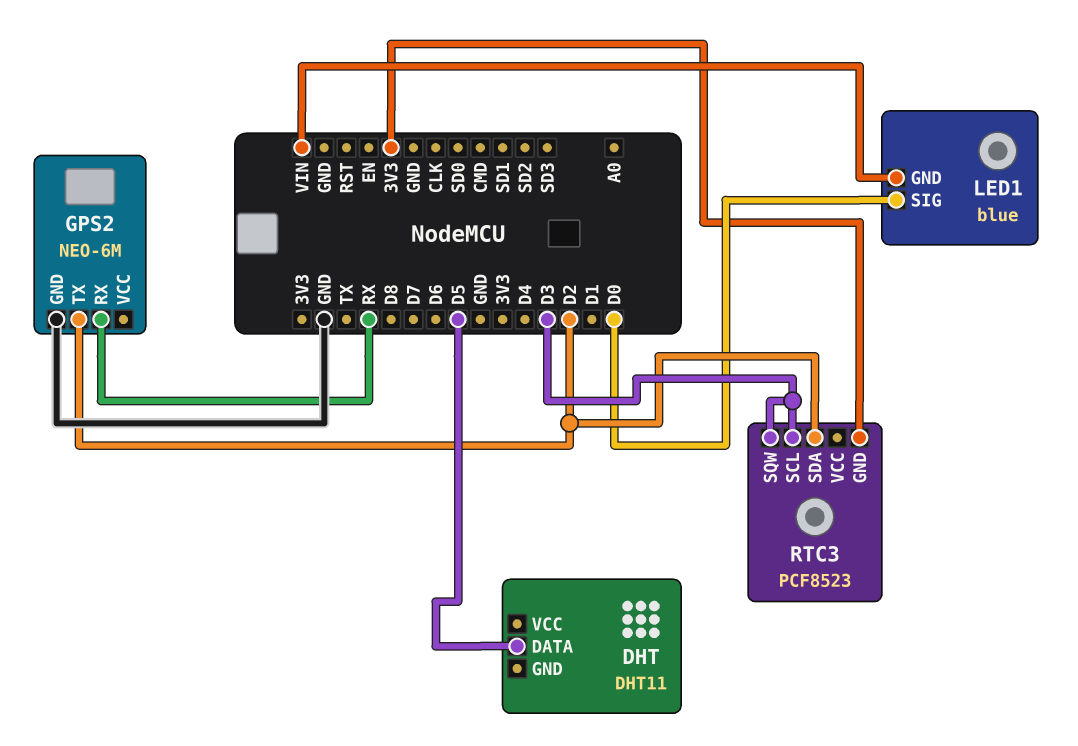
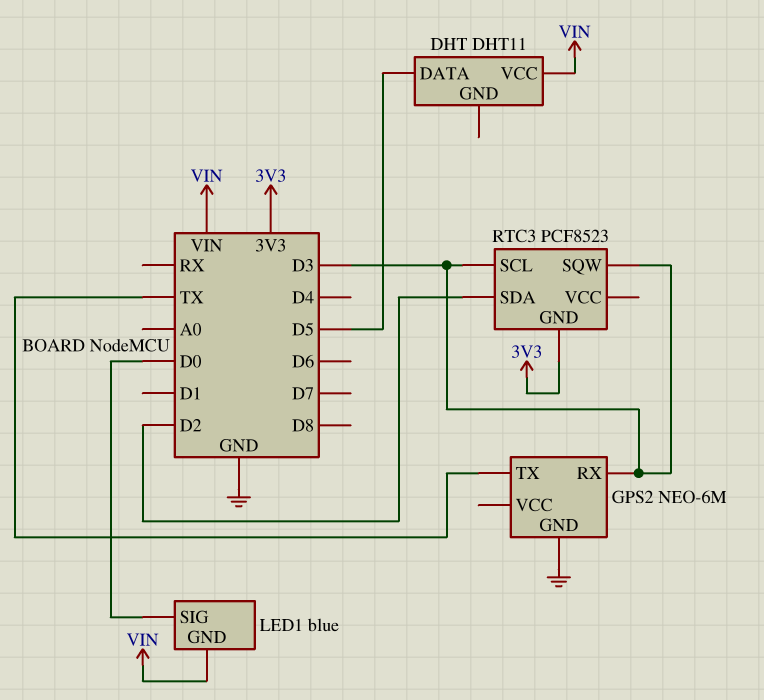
DHT pin VCC: none -> VIN
GPS2 pin RX: RX -> D3
GPS2 pin TX: D2 -> TX

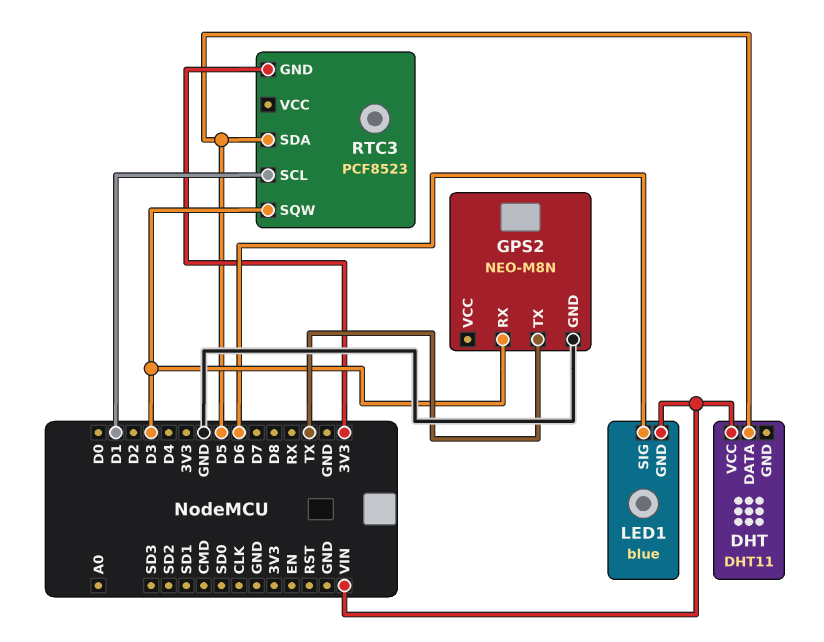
GPS2: NEO-6M -> NEO-M8N
LED1 pin SIG: D0 -> D6
RTC3 pin SCL: D3 -> D1
RTC3 pin SDA: D2 -> D5

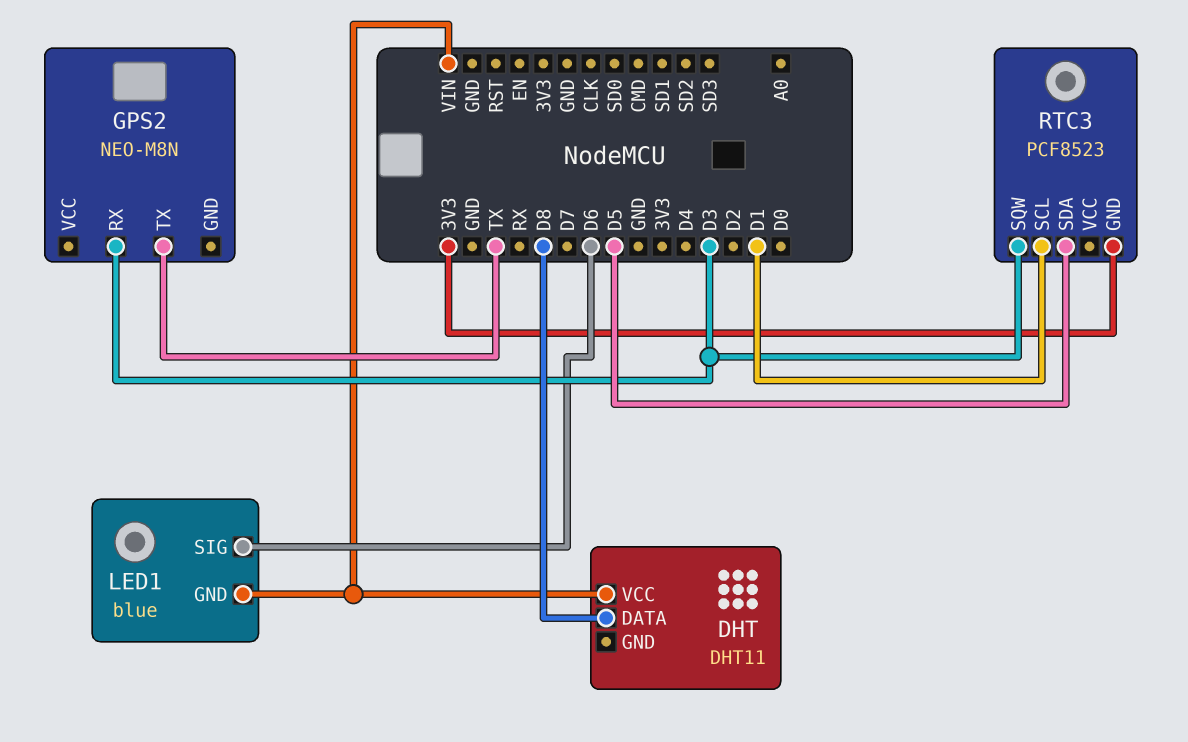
DHT pin DATA: D5 -> D8
GPS2 pin GND: GND -> none

